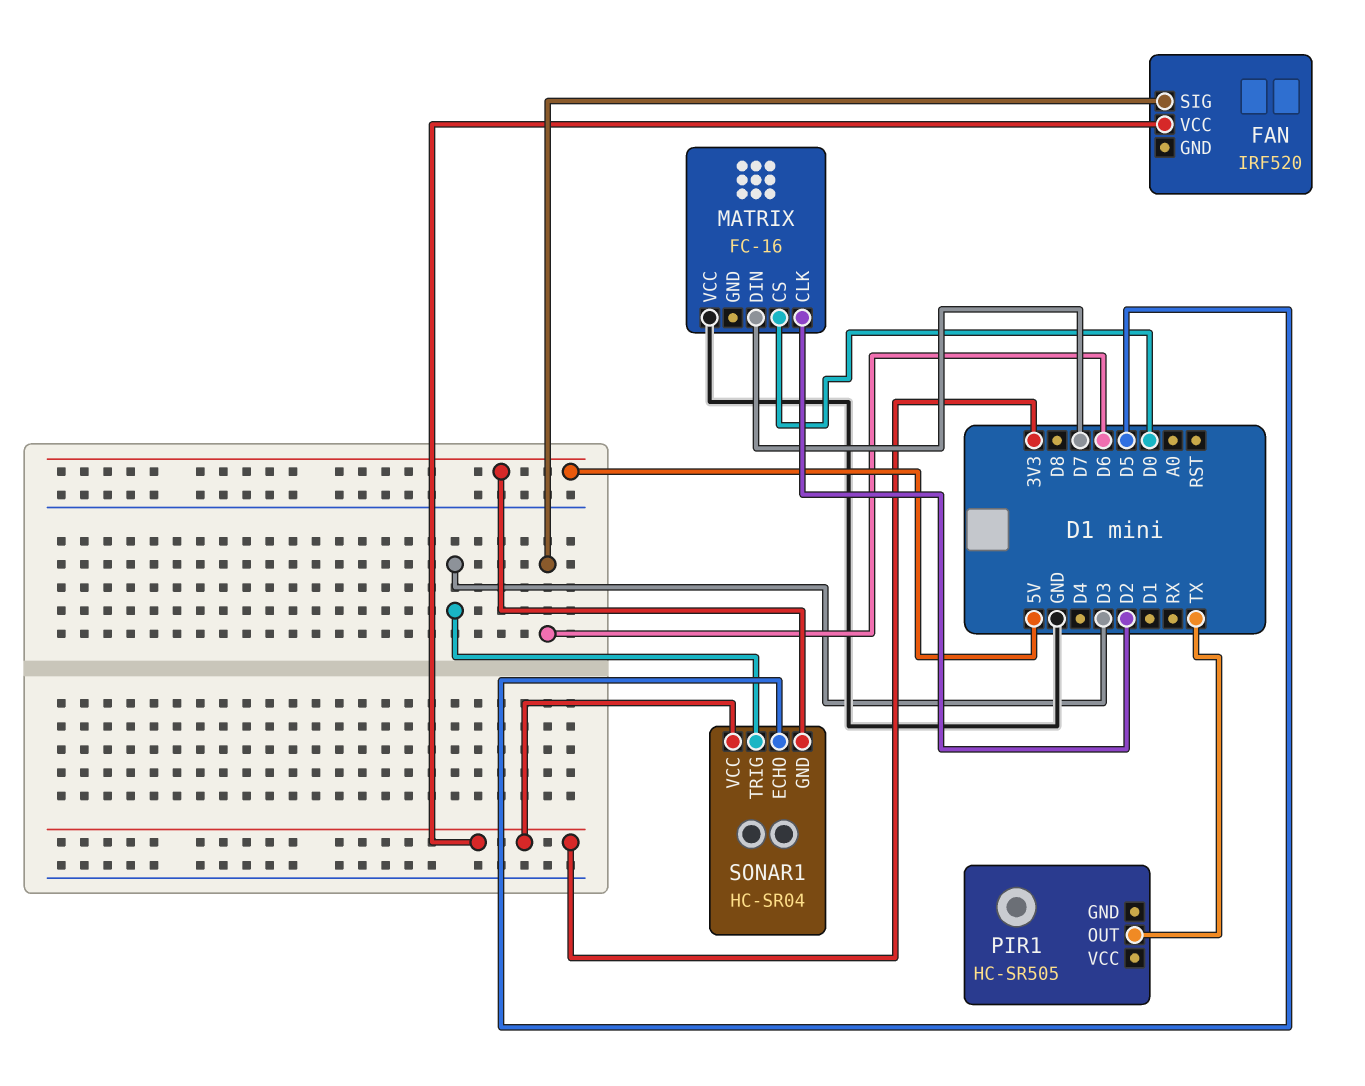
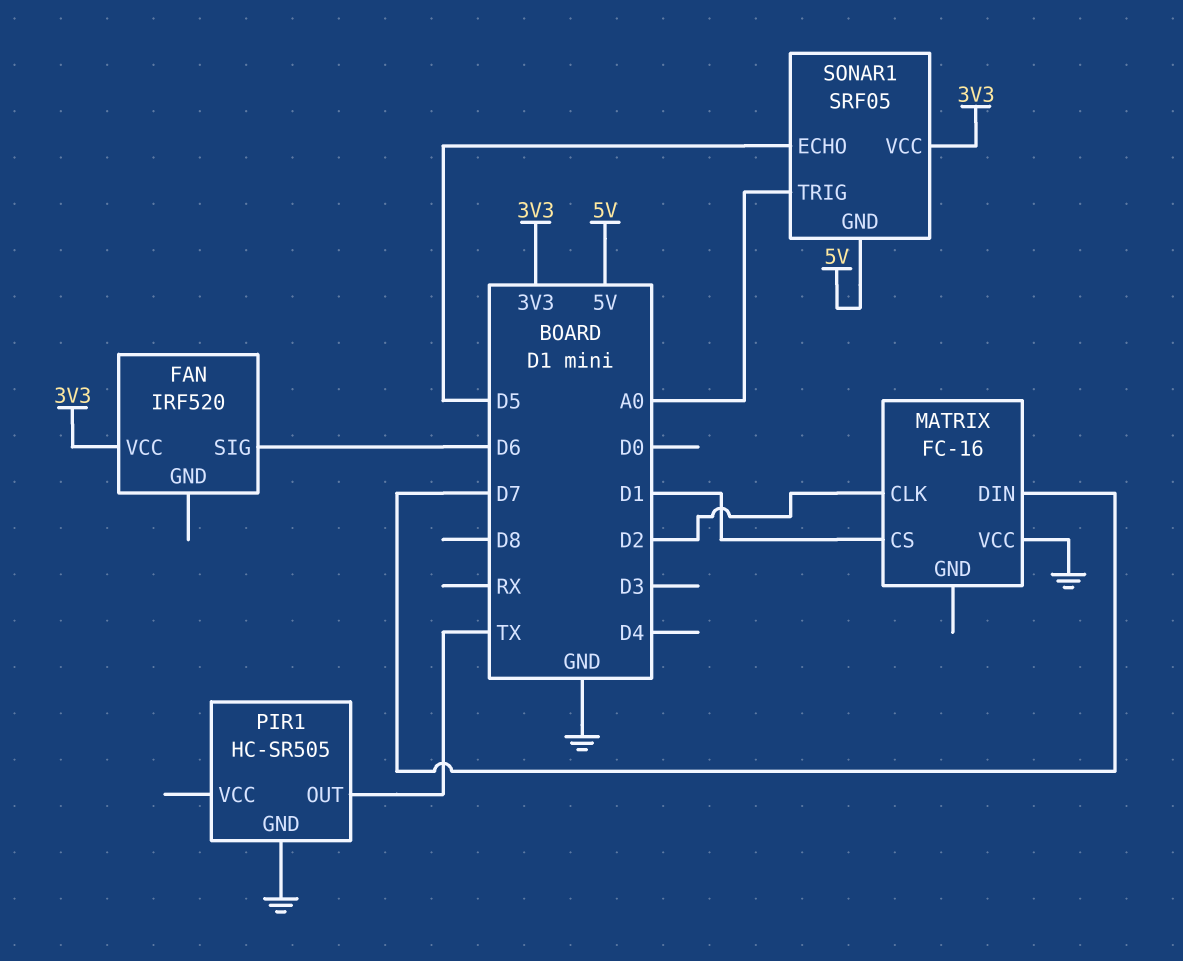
MATRIX pin CS: D0 -> D1
PIR1 pin GND: none -> GND
SONAR1: HC-SR04 -> SRF05
SONAR1 pin TRIG: D3 -> A0

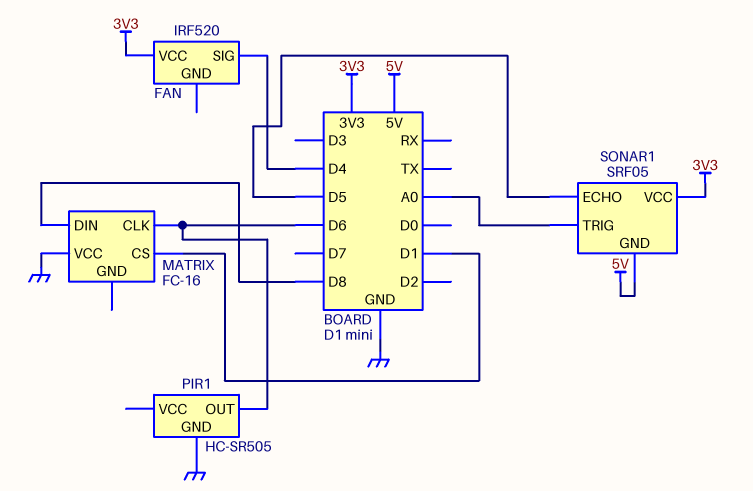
FAN pin SIG: D6 -> D4
MATRIX pin CLK: D2 -> D6
MATRIX pin DIN: D7 -> D8
PIR1 pin OUT: TX -> D6

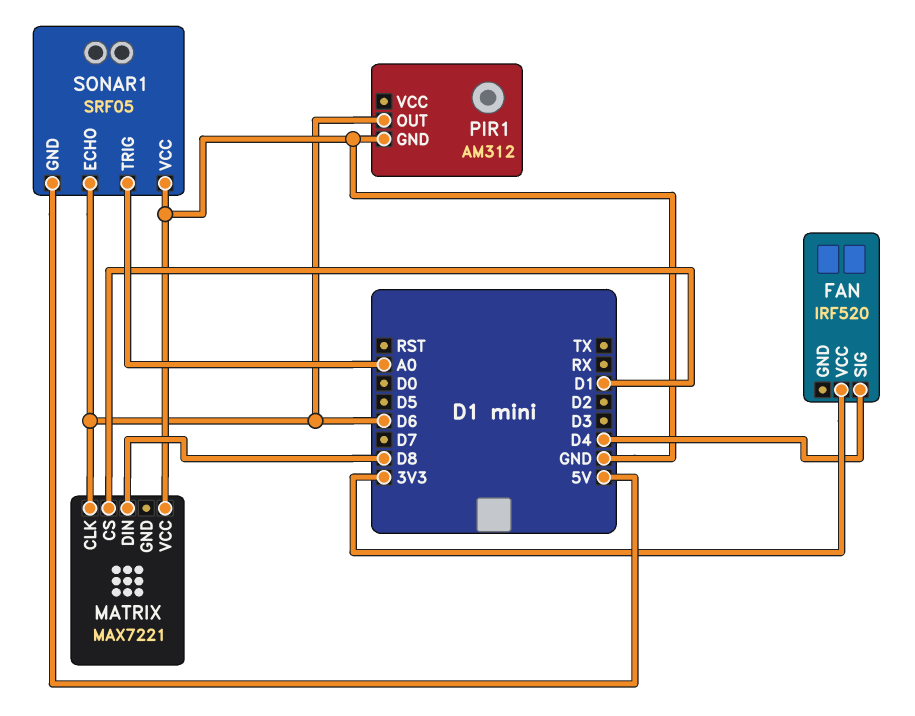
MATRIX: FC-16 -> MAX7221
PIR1: HC-SR505 -> AM312
SONAR1 pin ECHO: D5 -> D6
SONAR1 pin VCC: 3V3 -> GND

